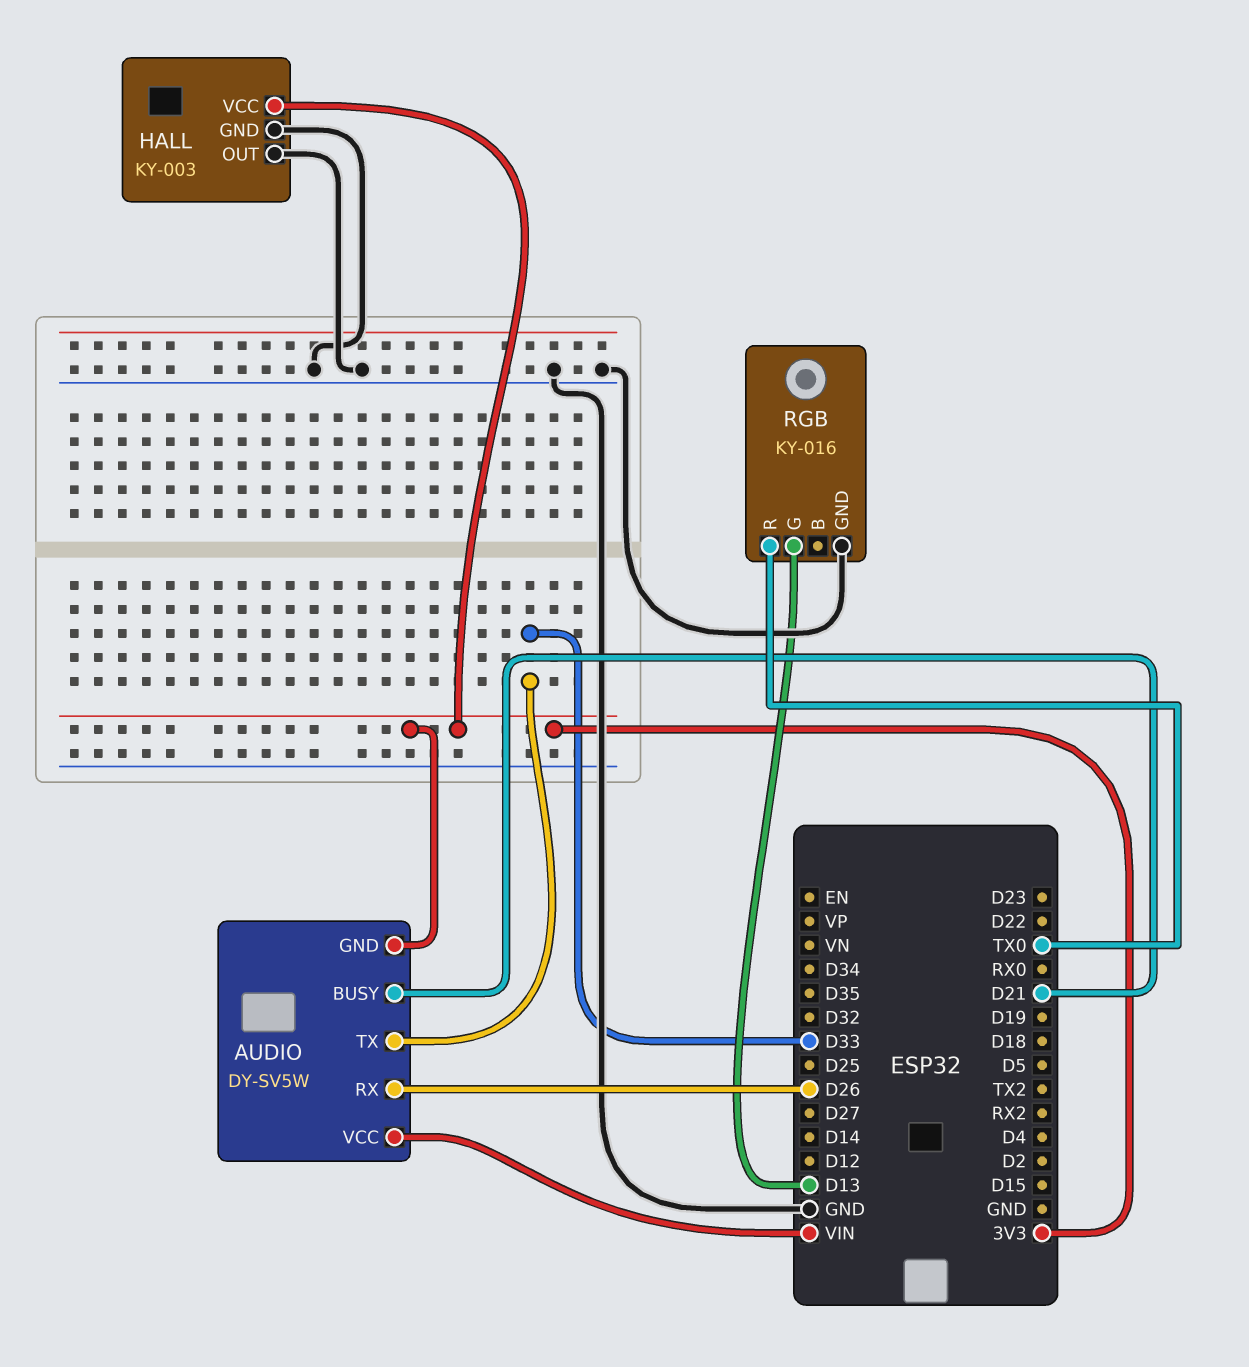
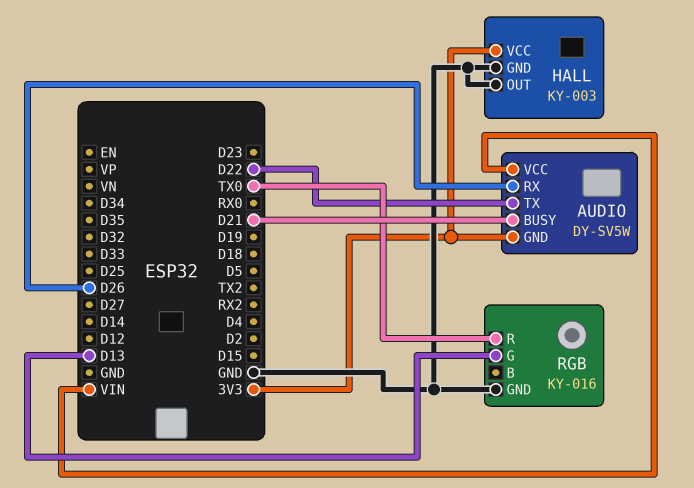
AUDIO pin TX: D33 -> D22

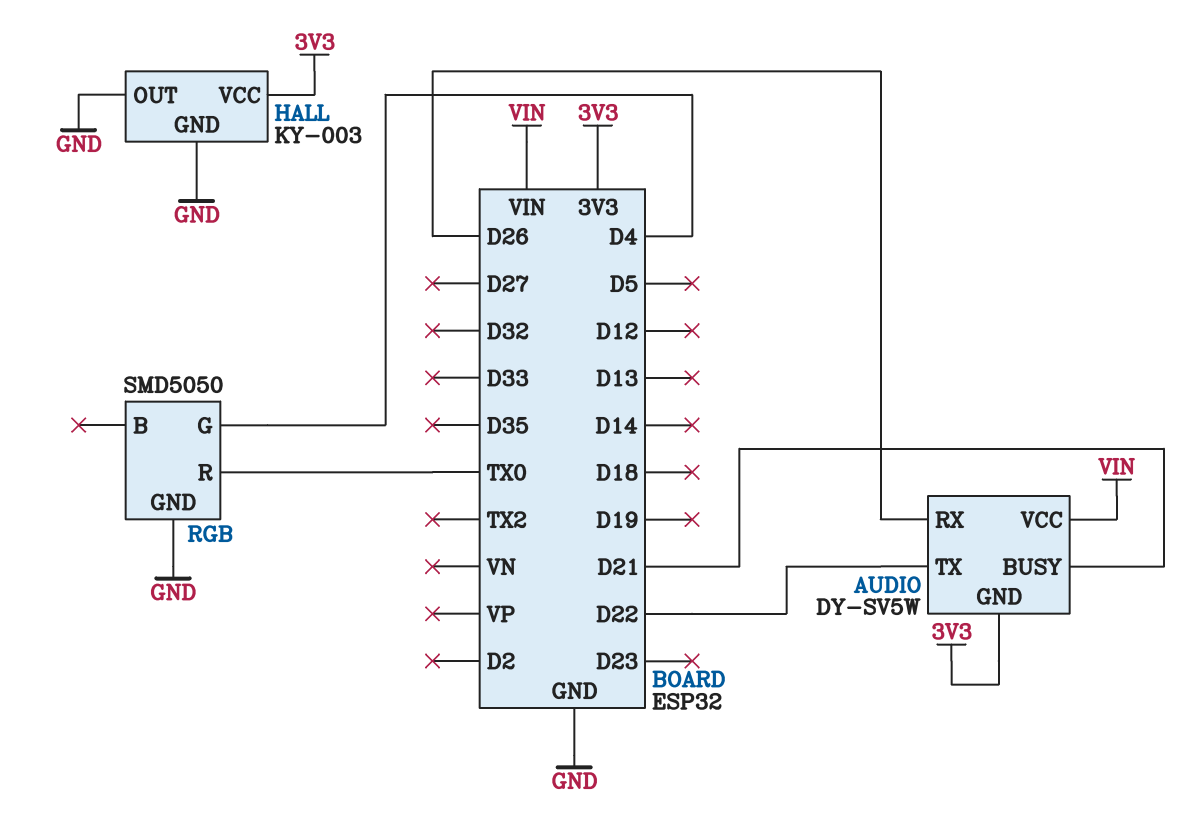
RGB: KY-016 -> SMD5050
RGB pin G: D13 -> D4

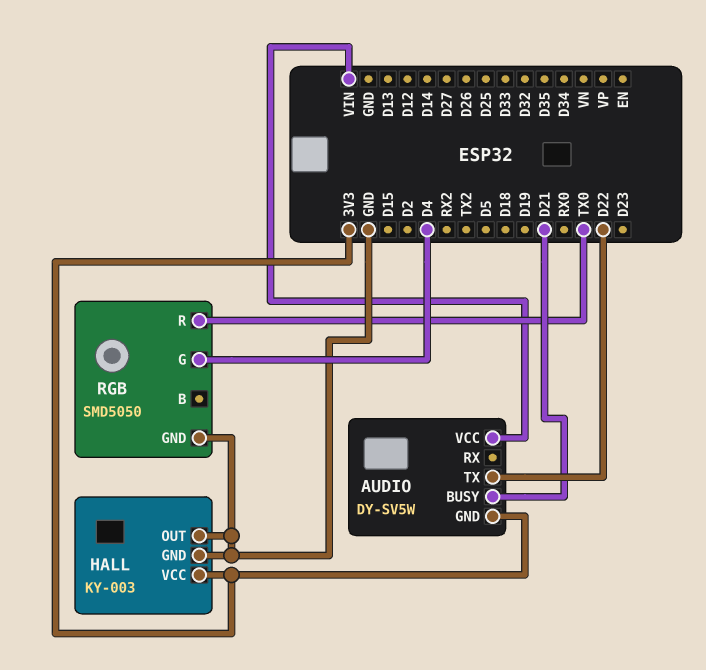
AUDIO pin RX: D26 -> none

